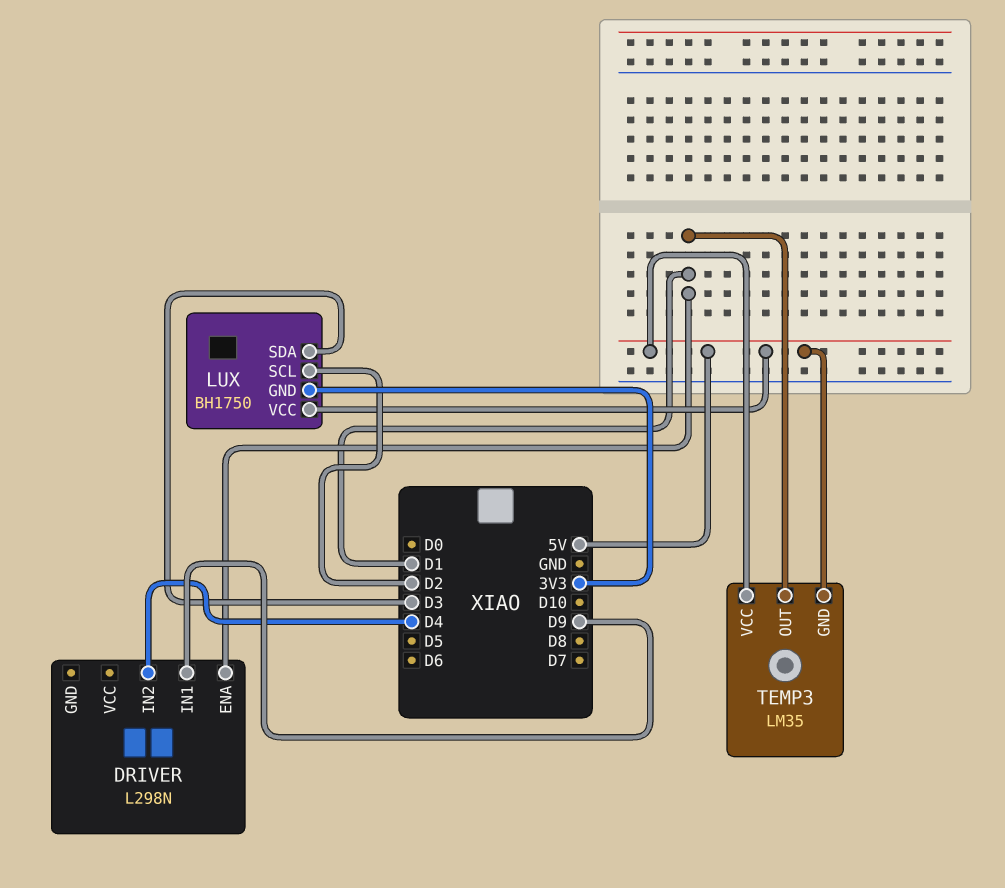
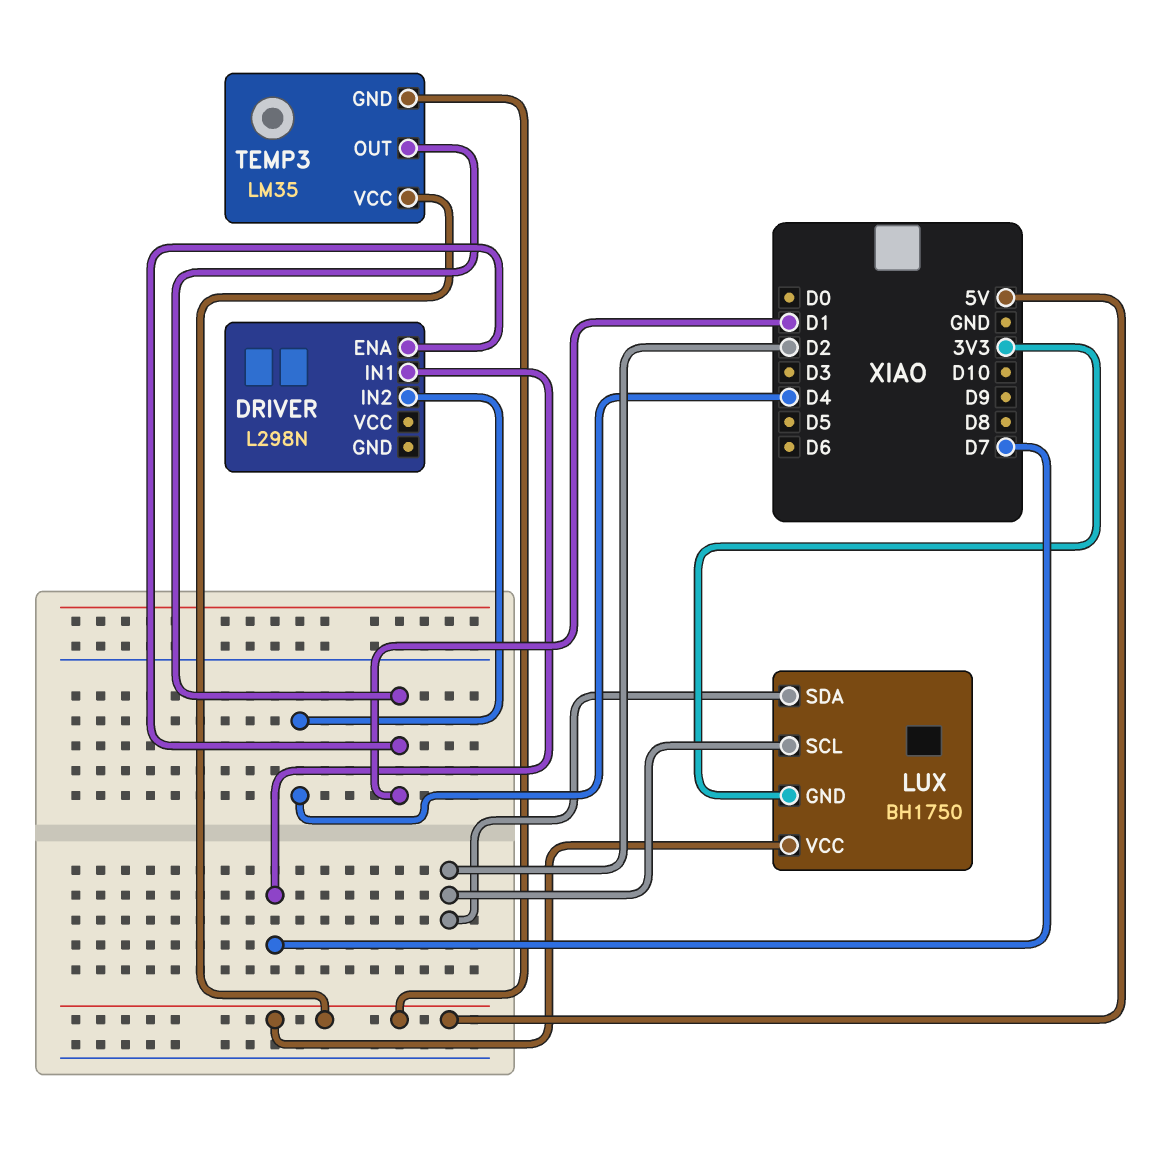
DRIVER pin IN1: D9 -> D7
LUX pin SDA: D3 -> D2

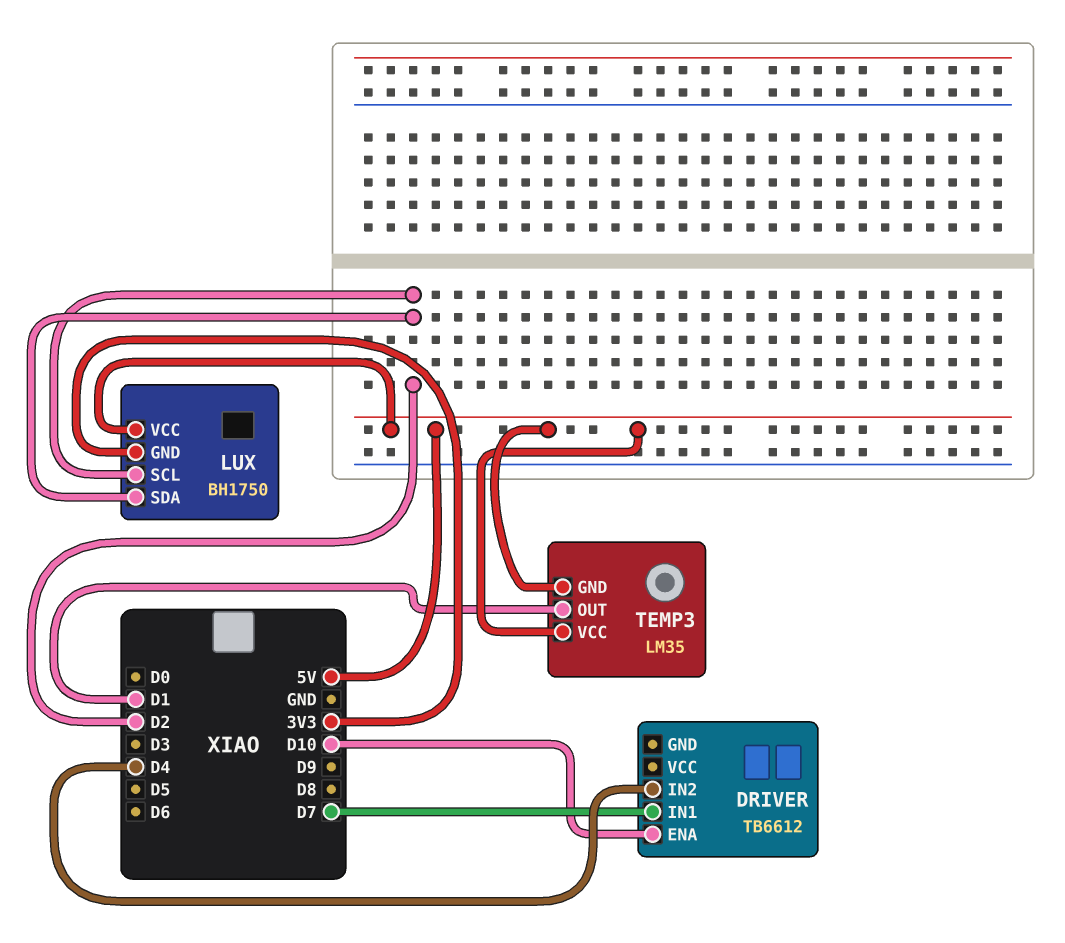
DRIVER: L298N -> TB6612
DRIVER pin ENA: D1 -> D10

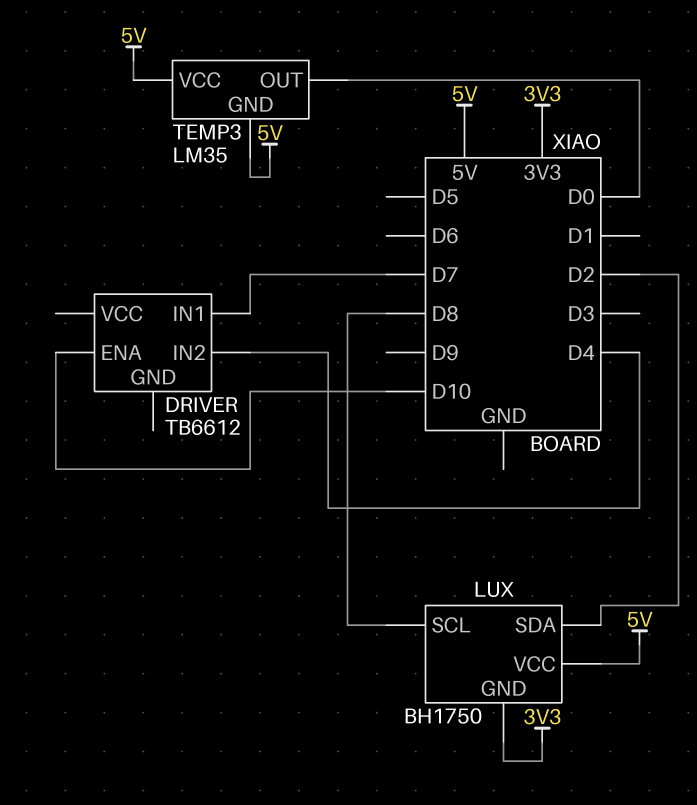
LUX pin SCL: D2 -> D8
TEMP3 pin OUT: D1 -> D0

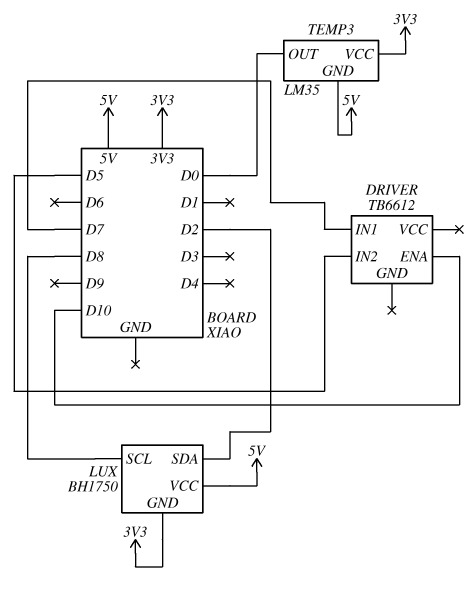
DRIVER pin IN2: D4 -> D5
TEMP3 pin VCC: 5V -> 3V3

